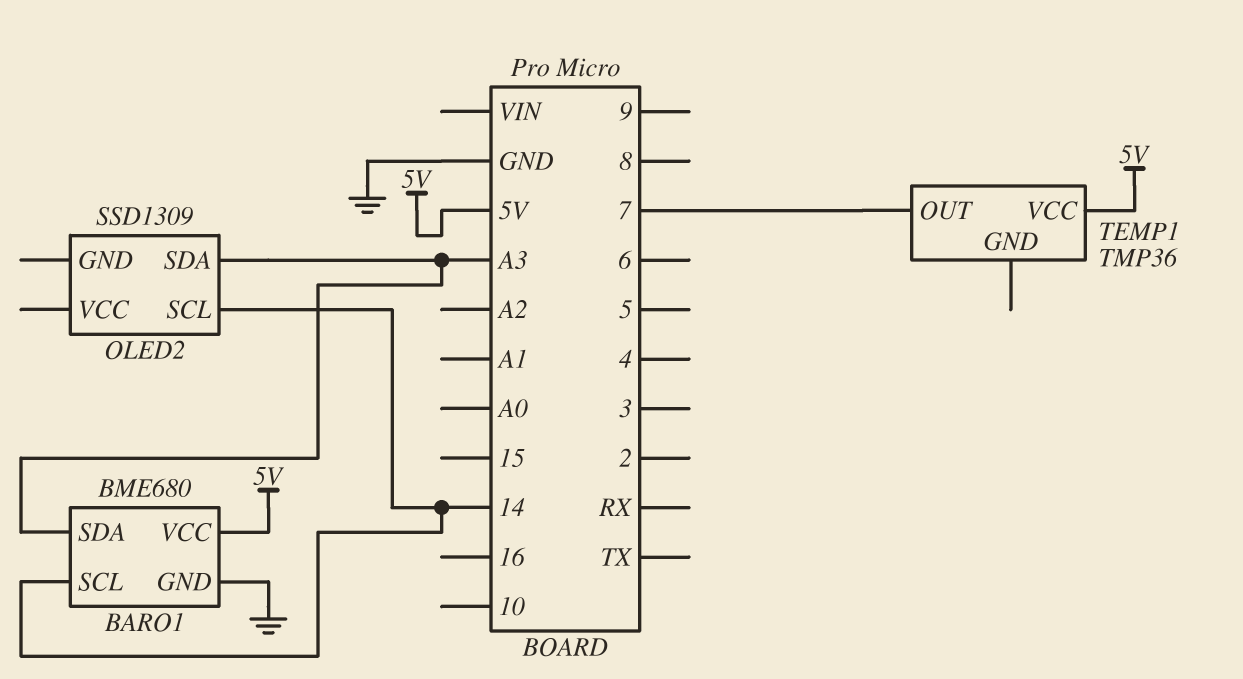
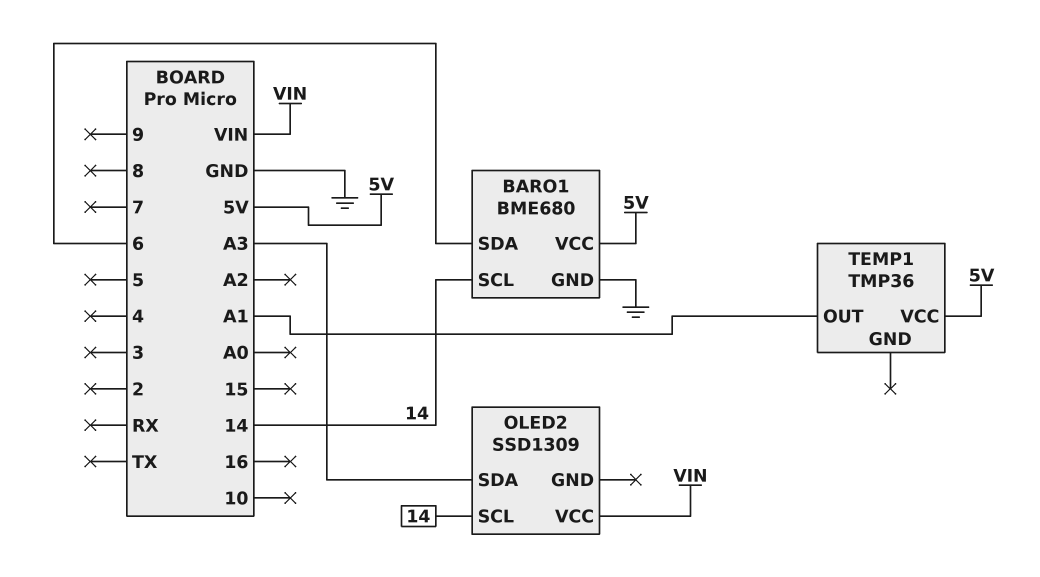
BARO1 pin SDA: A3 -> 6
OLED2 pin VCC: none -> VIN
TEMP1 pin OUT: 7 -> A1

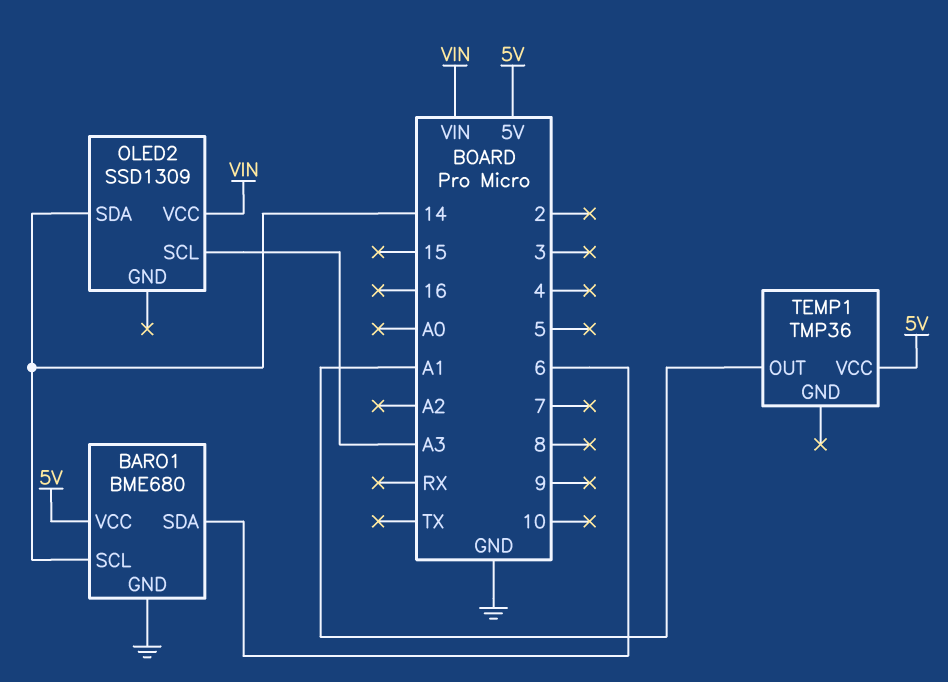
OLED2 pin SCL: 14 -> A3
OLED2 pin SDA: A3 -> 14

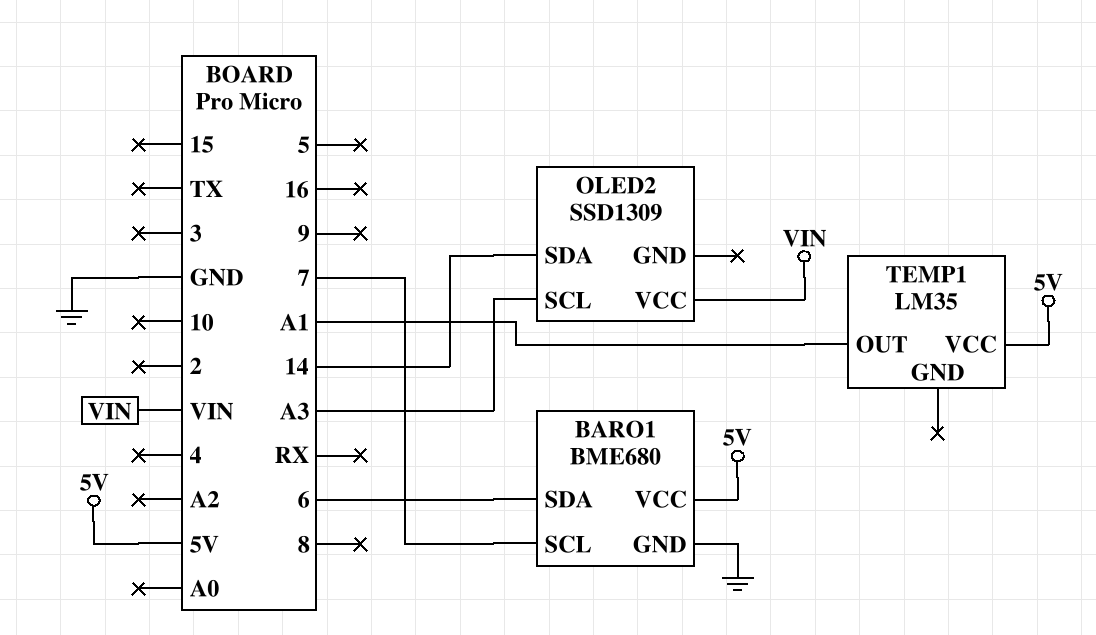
BARO1 pin SCL: 14 -> 7
TEMP1: TMP36 -> LM35

